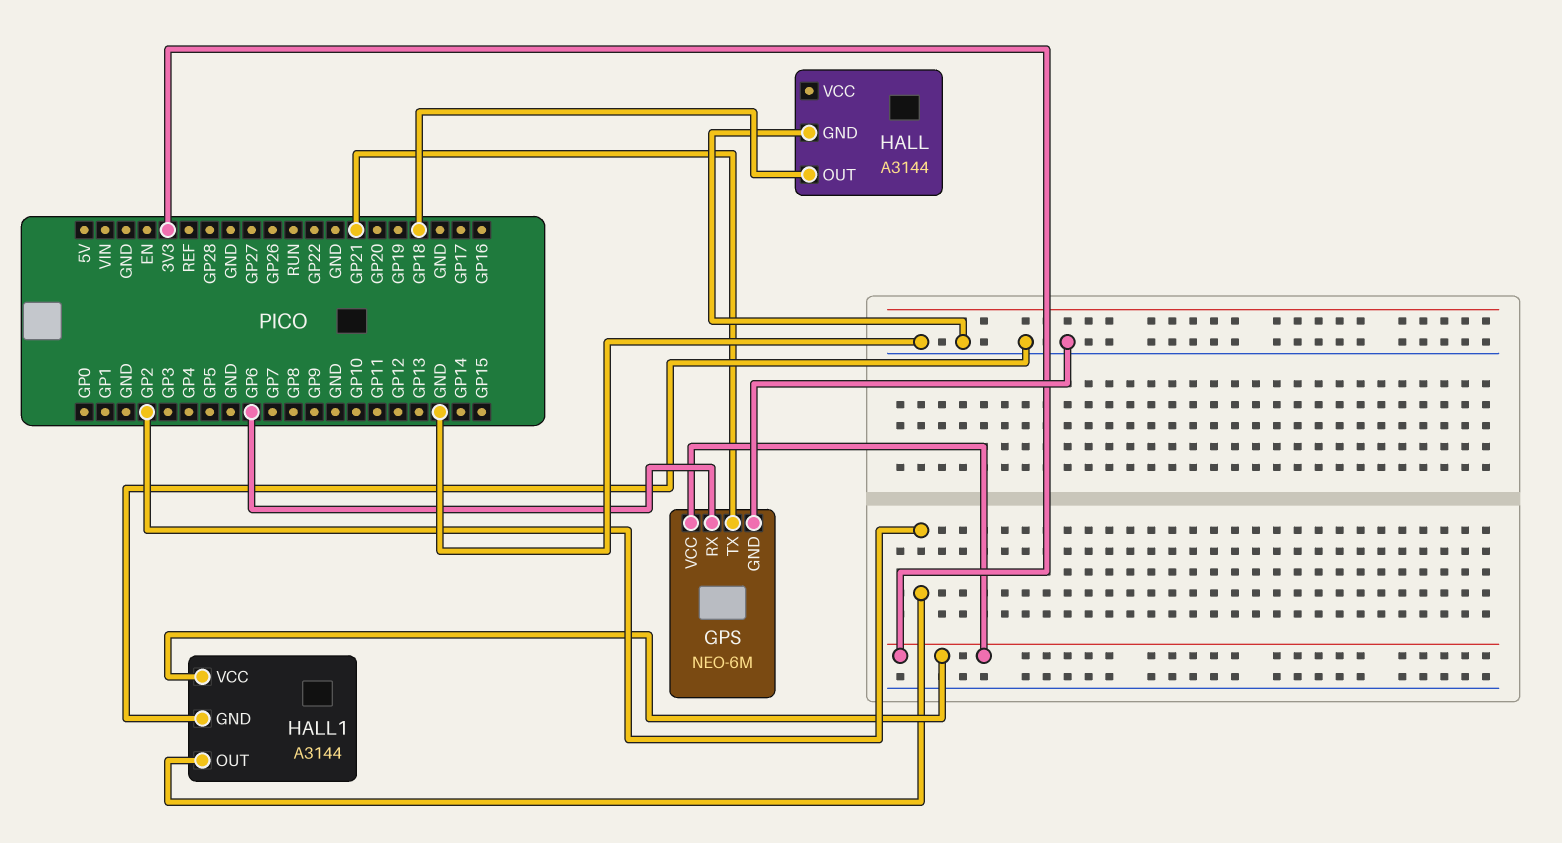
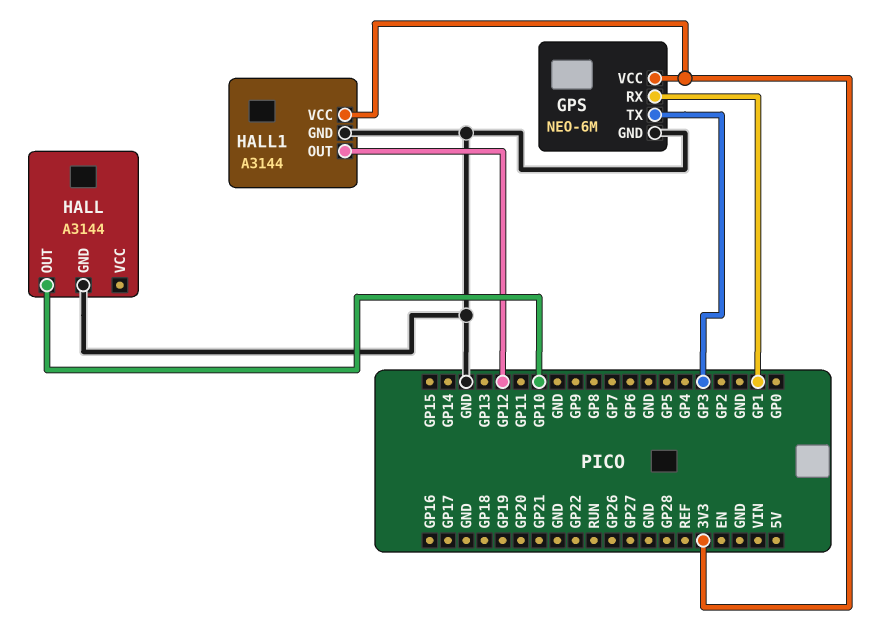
GPS pin RX: GP6 -> GP1
GPS pin TX: GP21 -> GP3
HALL pin OUT: GP18 -> GP10
HALL1 pin OUT: GP2 -> GP12

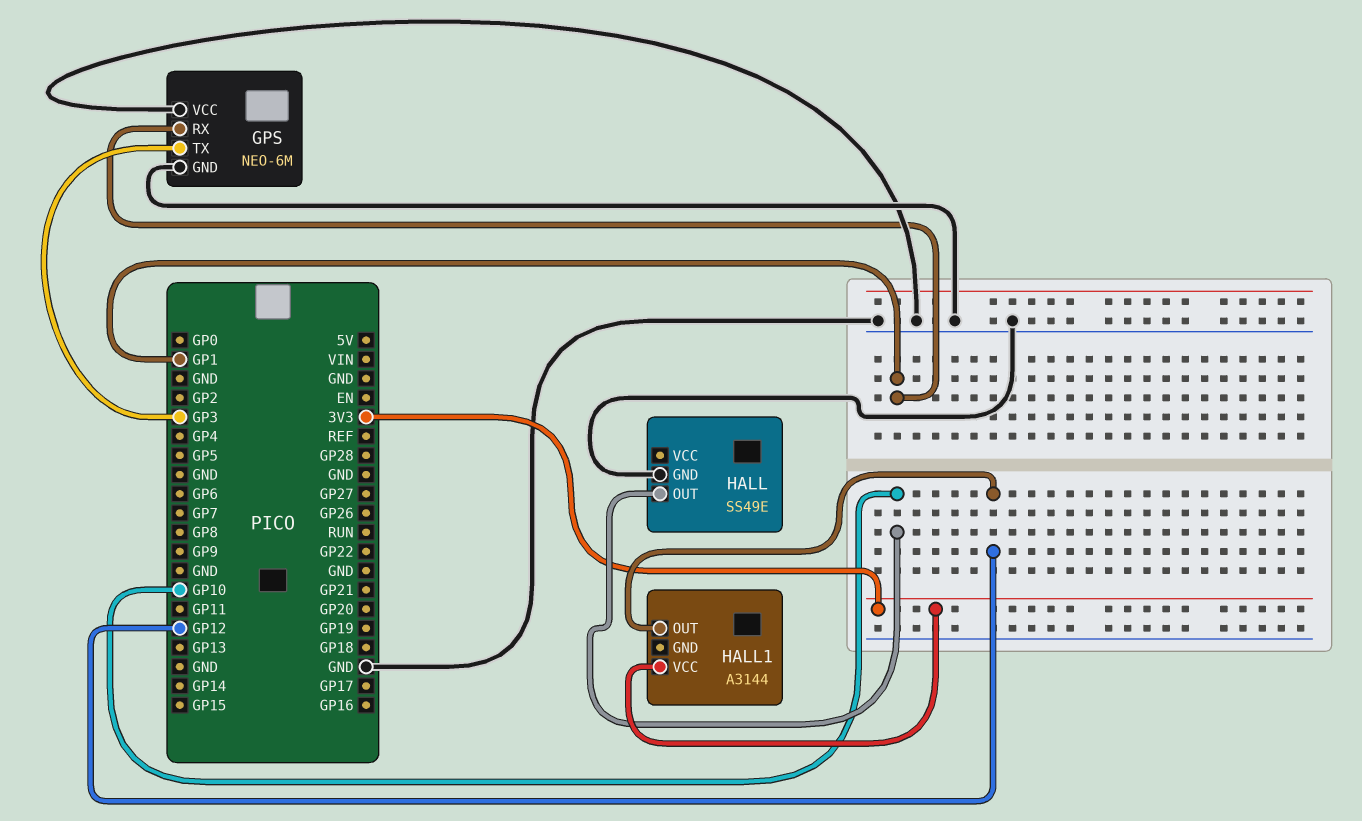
GPS pin VCC: 3V3 -> GND
HALL: A3144 -> SS49E
HALL1 pin GND: GND -> none

